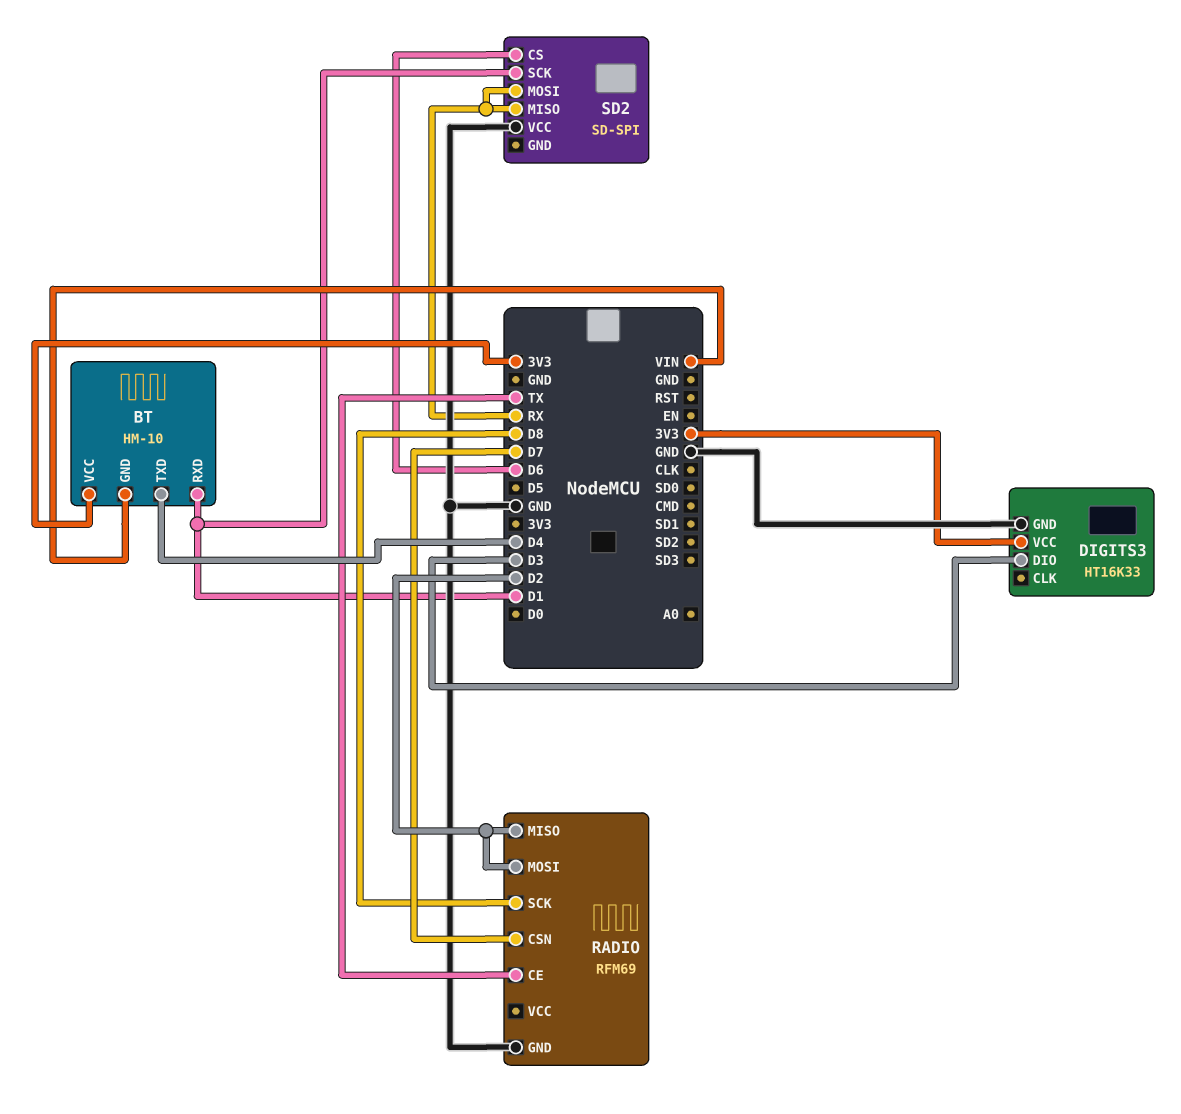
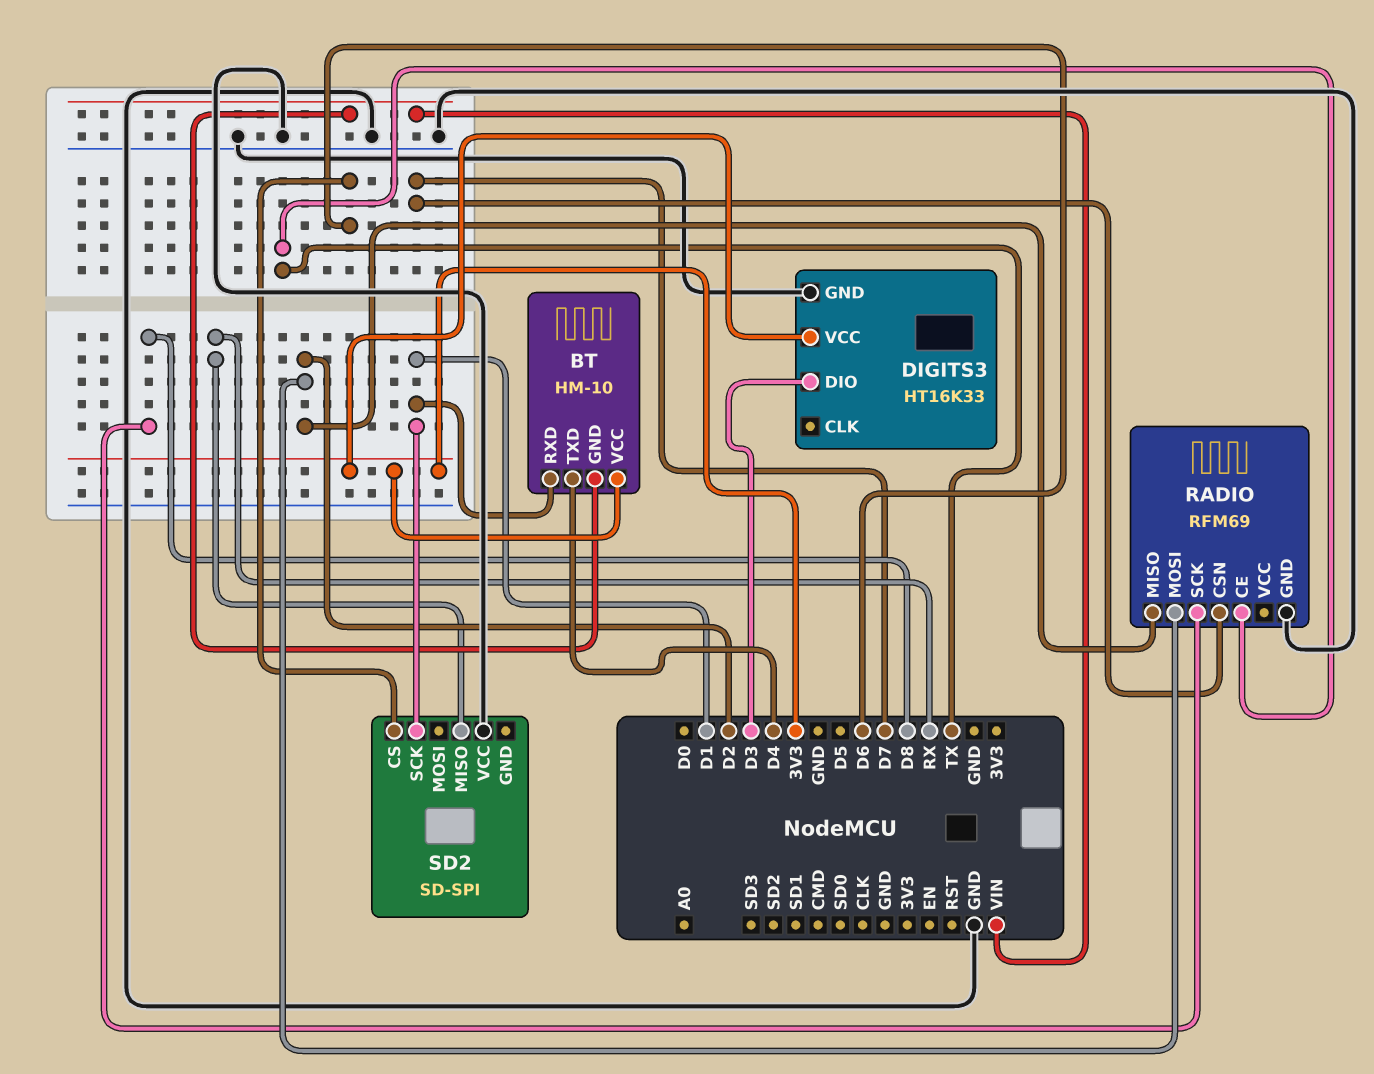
SD2 pin MOSI: RX -> none

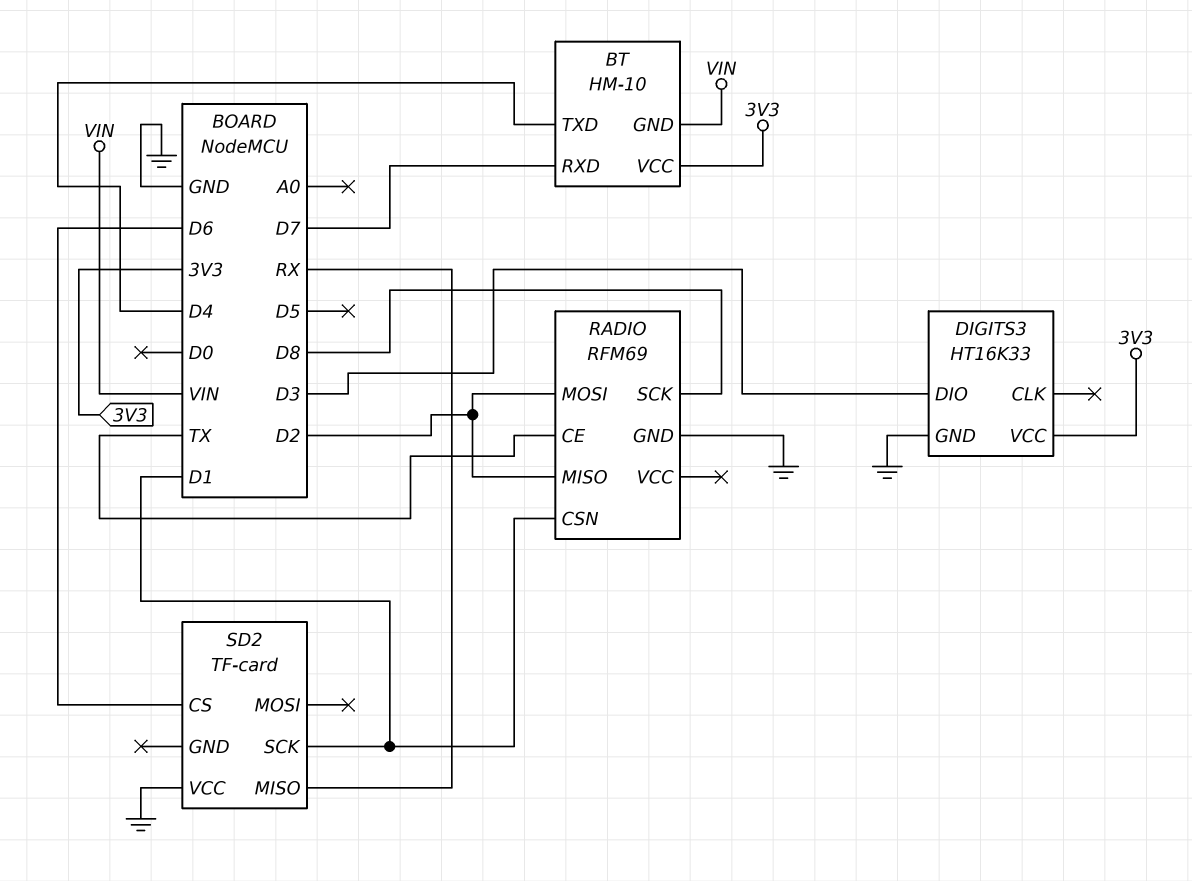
BT pin RXD: D1 -> D7
RADIO pin CSN: D7 -> D1
SD2: SD-SPI -> TF-card

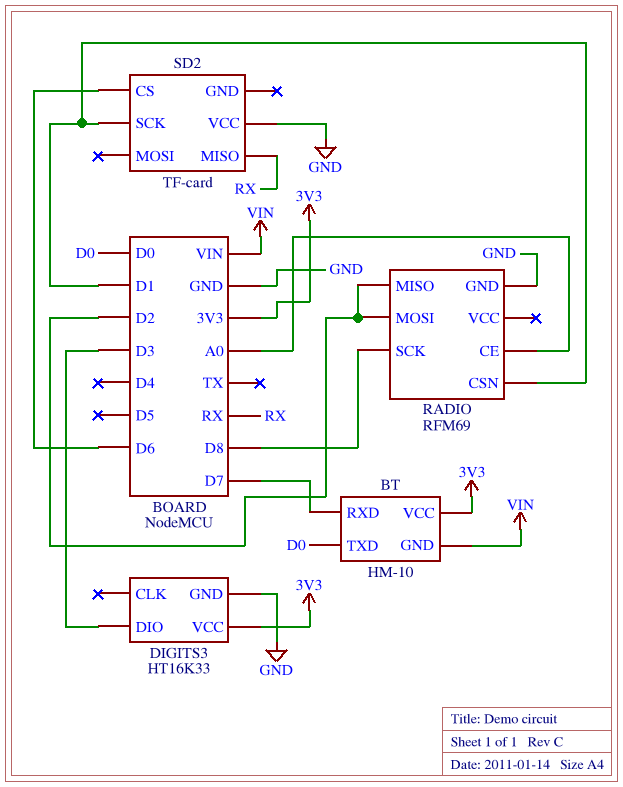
BT pin TXD: D4 -> D0
RADIO pin CE: TX -> A0

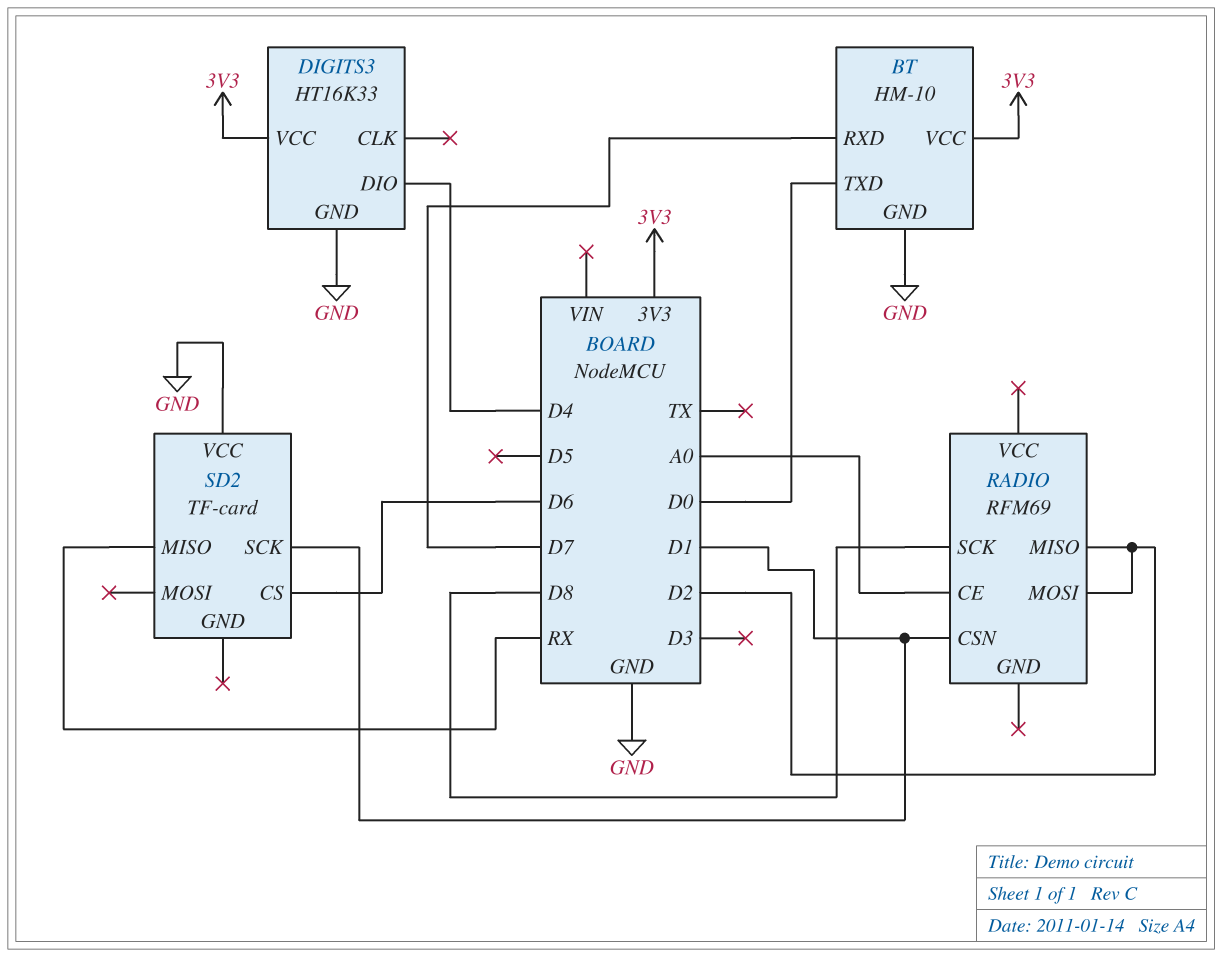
BT pin GND: VIN -> GND
DIGITS3 pin DIO: D3 -> D4
RADIO pin GND: GND -> none

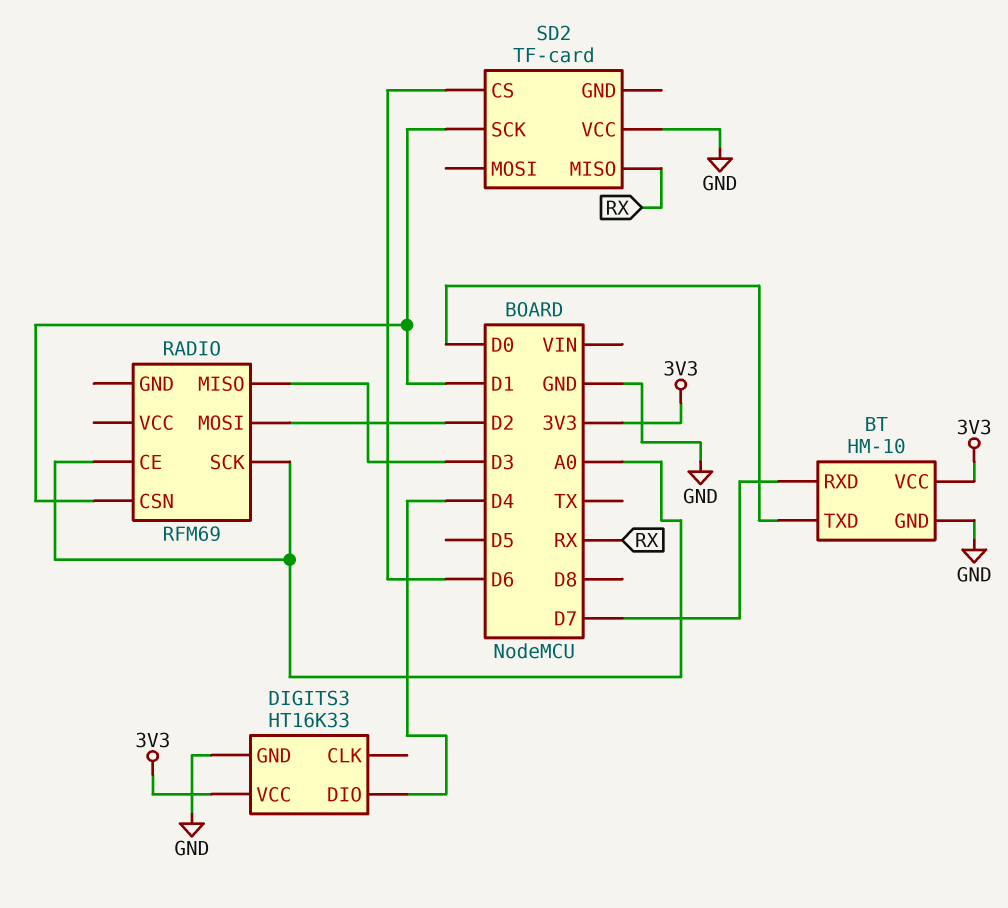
RADIO pin MISO: D2 -> D3
RADIO pin SCK: D8 -> A0

